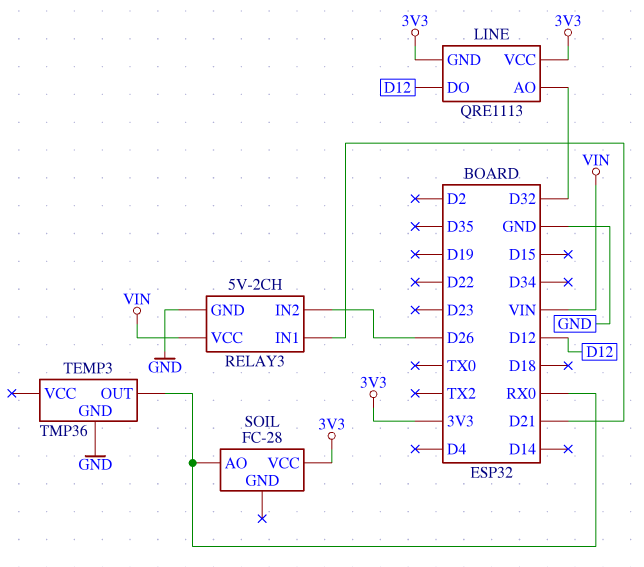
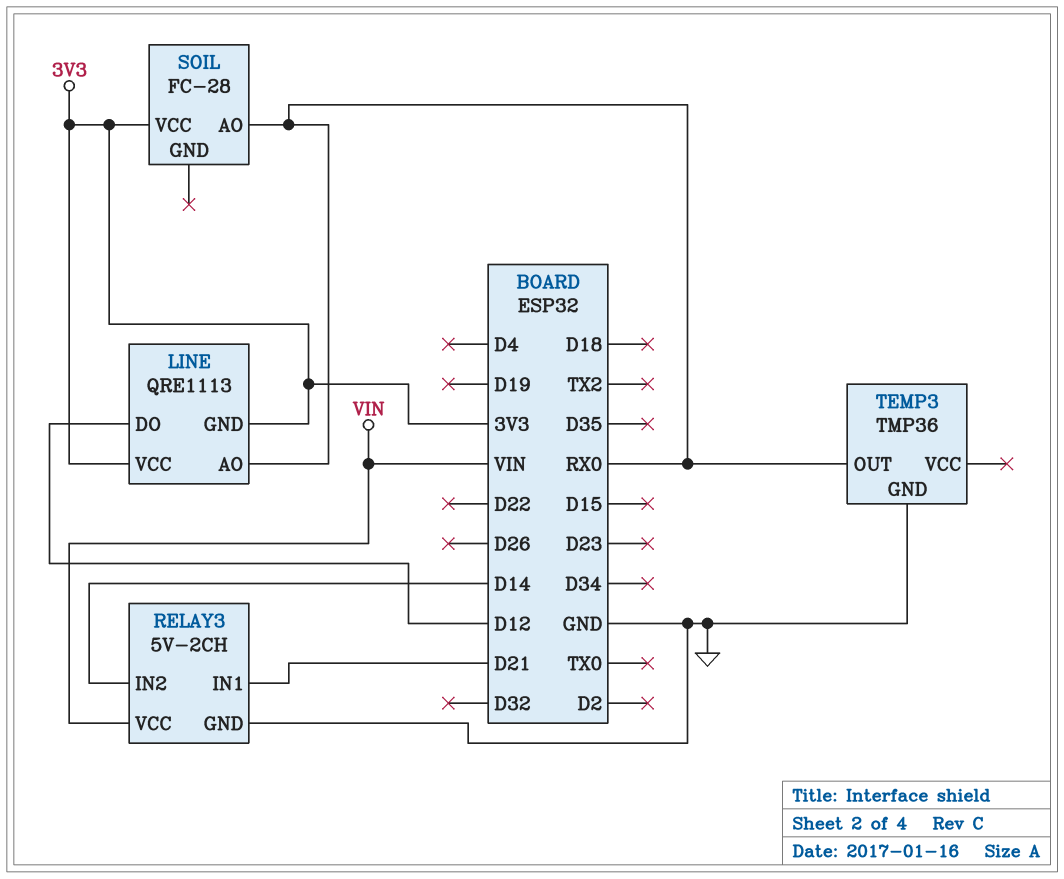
LINE pin AO: D32 -> RX0
RELAY3 pin IN2: D26 -> D14

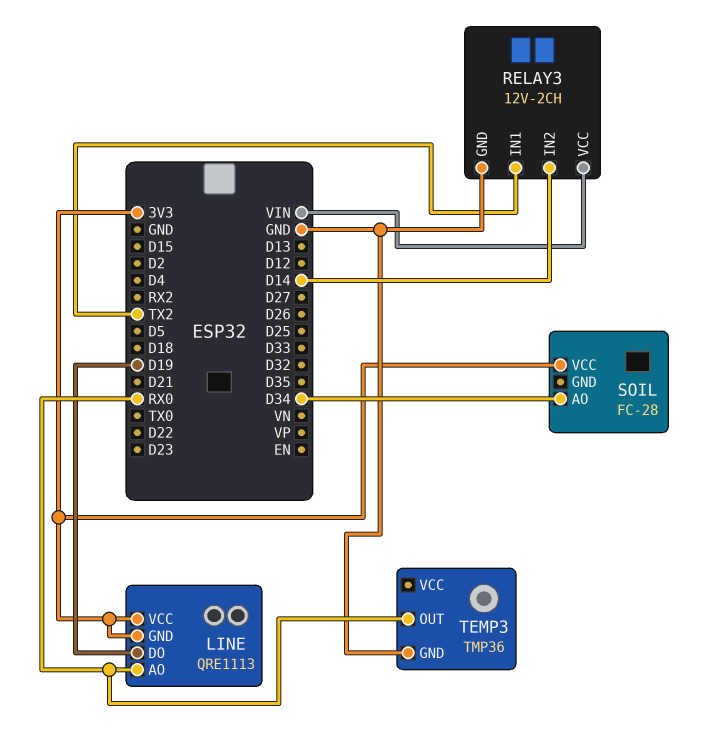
LINE pin DO: D12 -> D19
RELAY3: 5V-2CH -> 12V-2CH
RELAY3 pin IN1: D21 -> TX2
SOIL pin AO: RX0 -> D34

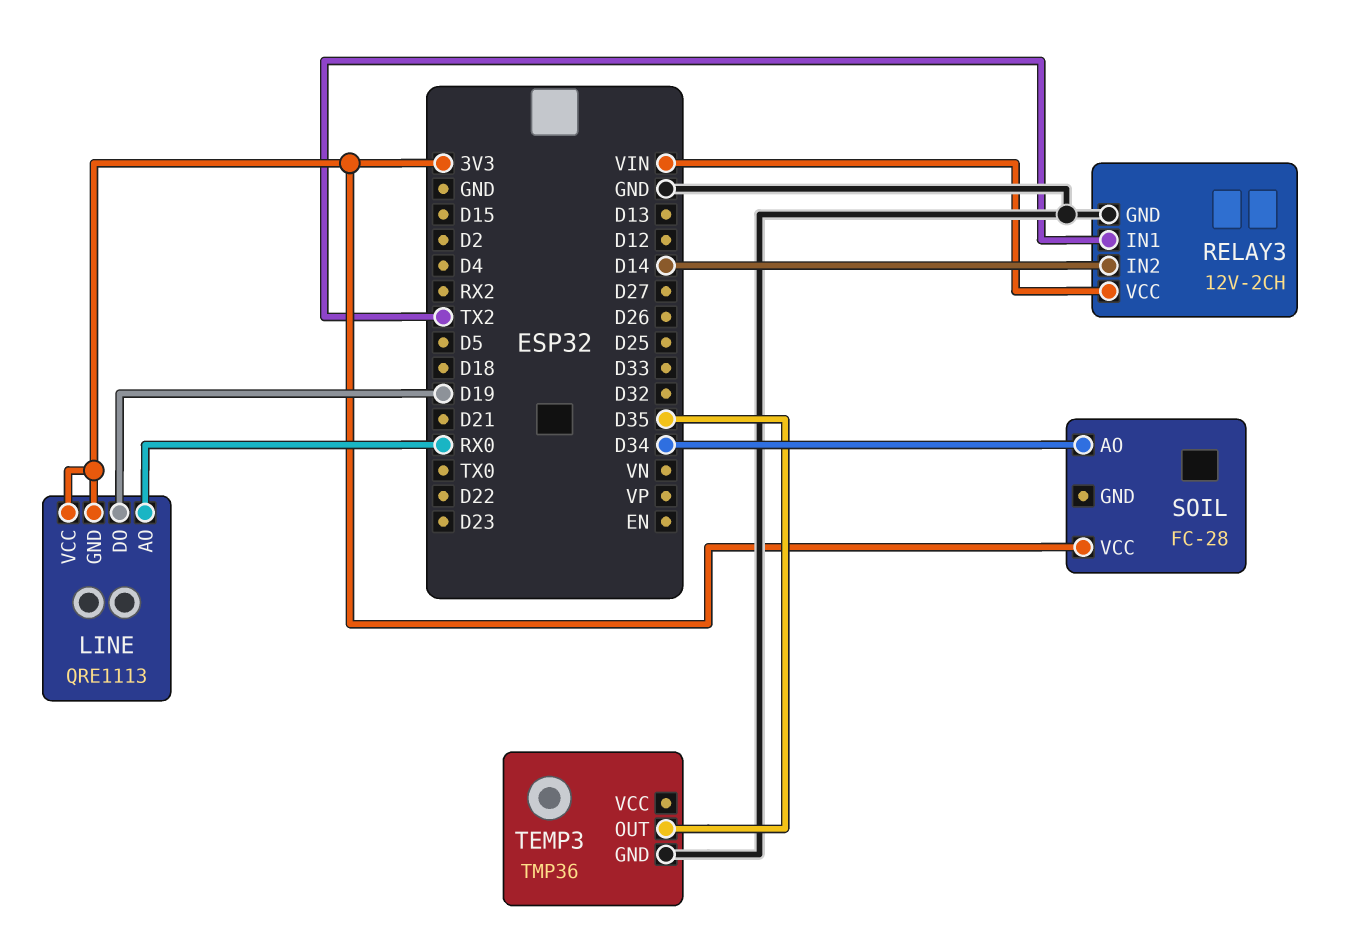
TEMP3 pin OUT: RX0 -> D35

